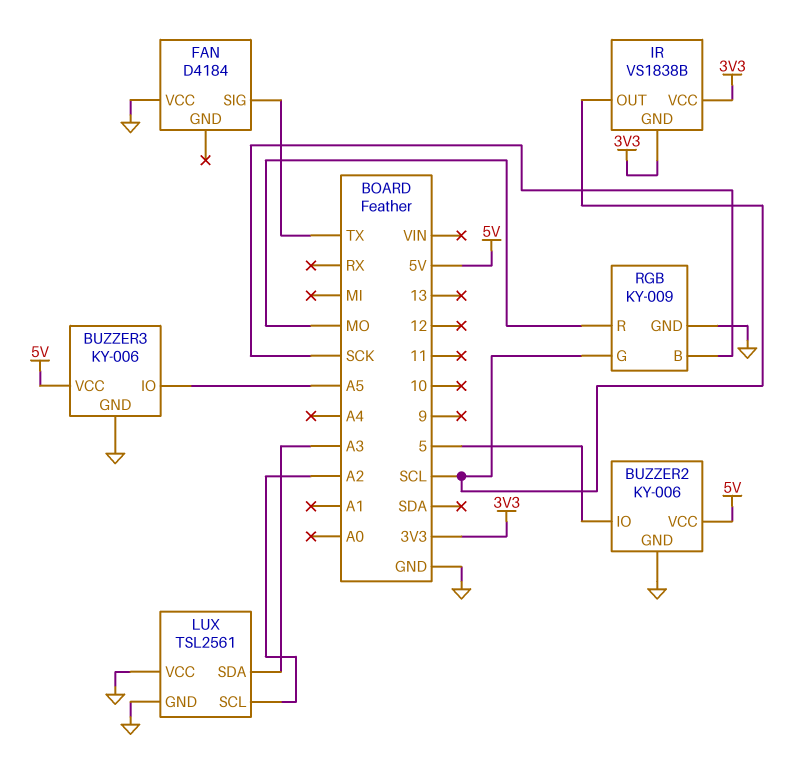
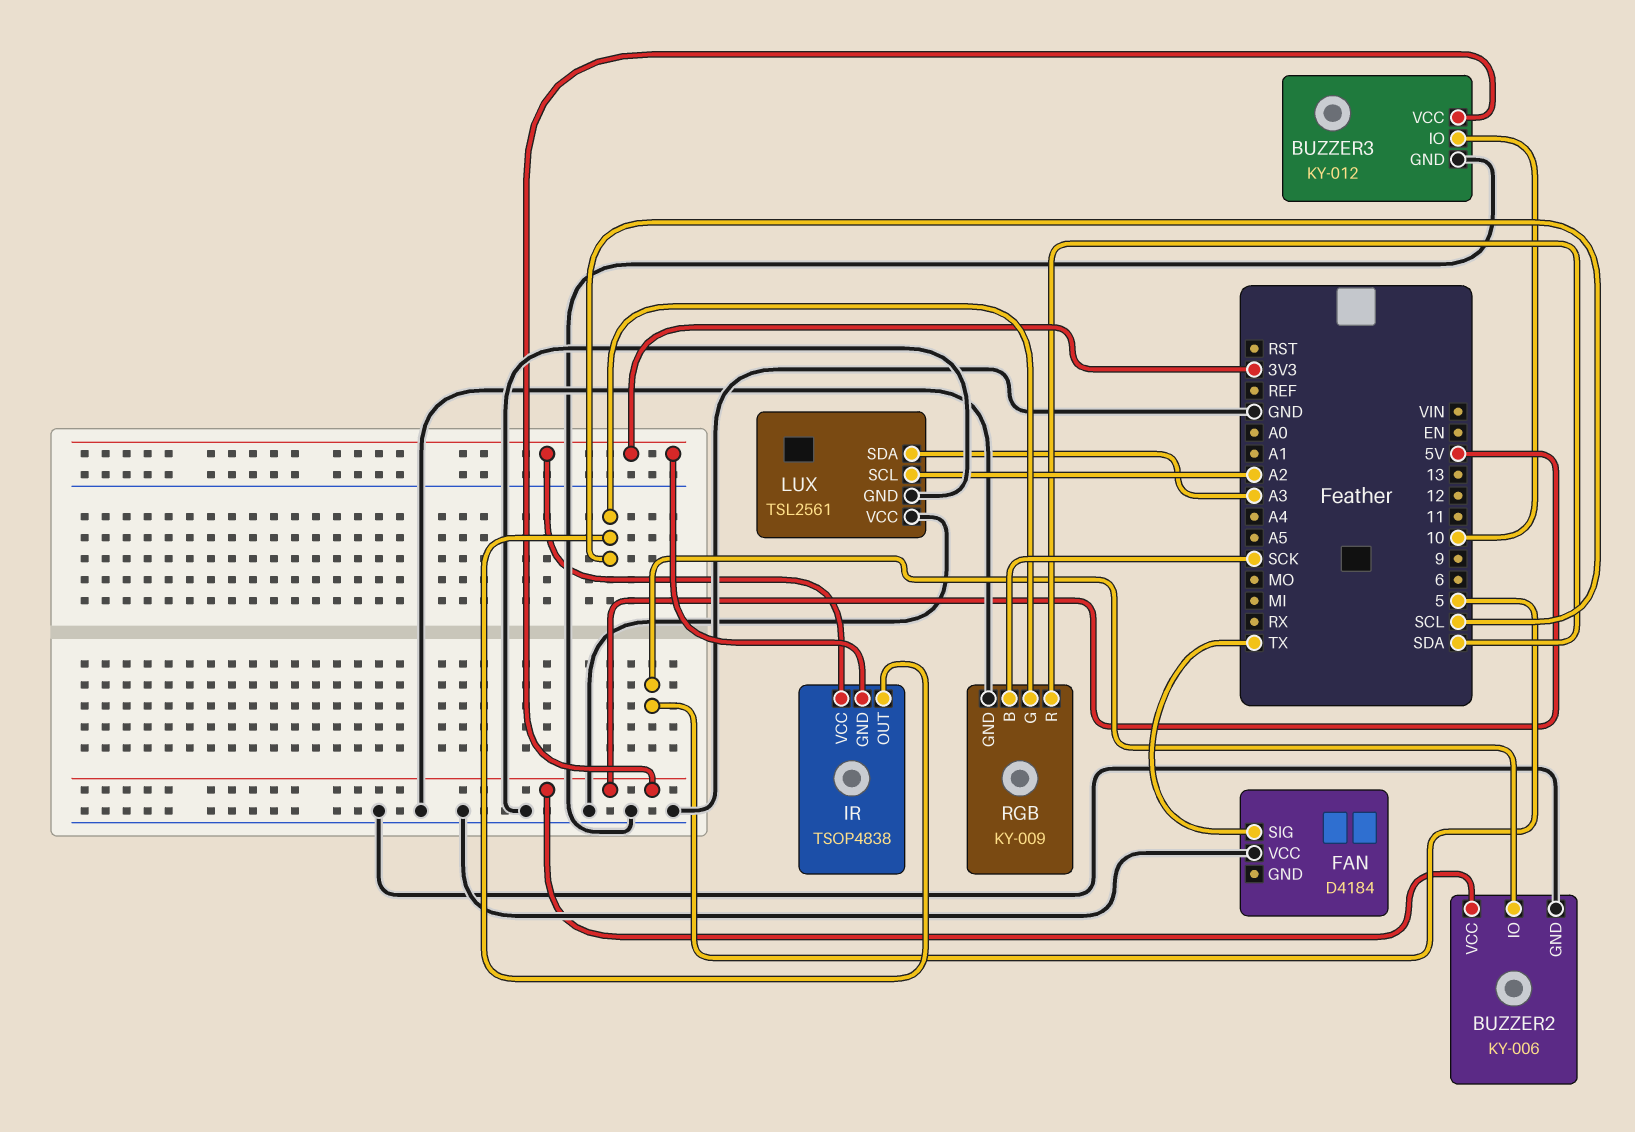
BUZZER3: KY-006 -> KY-012
BUZZER3 pin IO: A5 -> 10
IR: VS1838B -> TSOP4838
RGB pin R: MO -> SDA

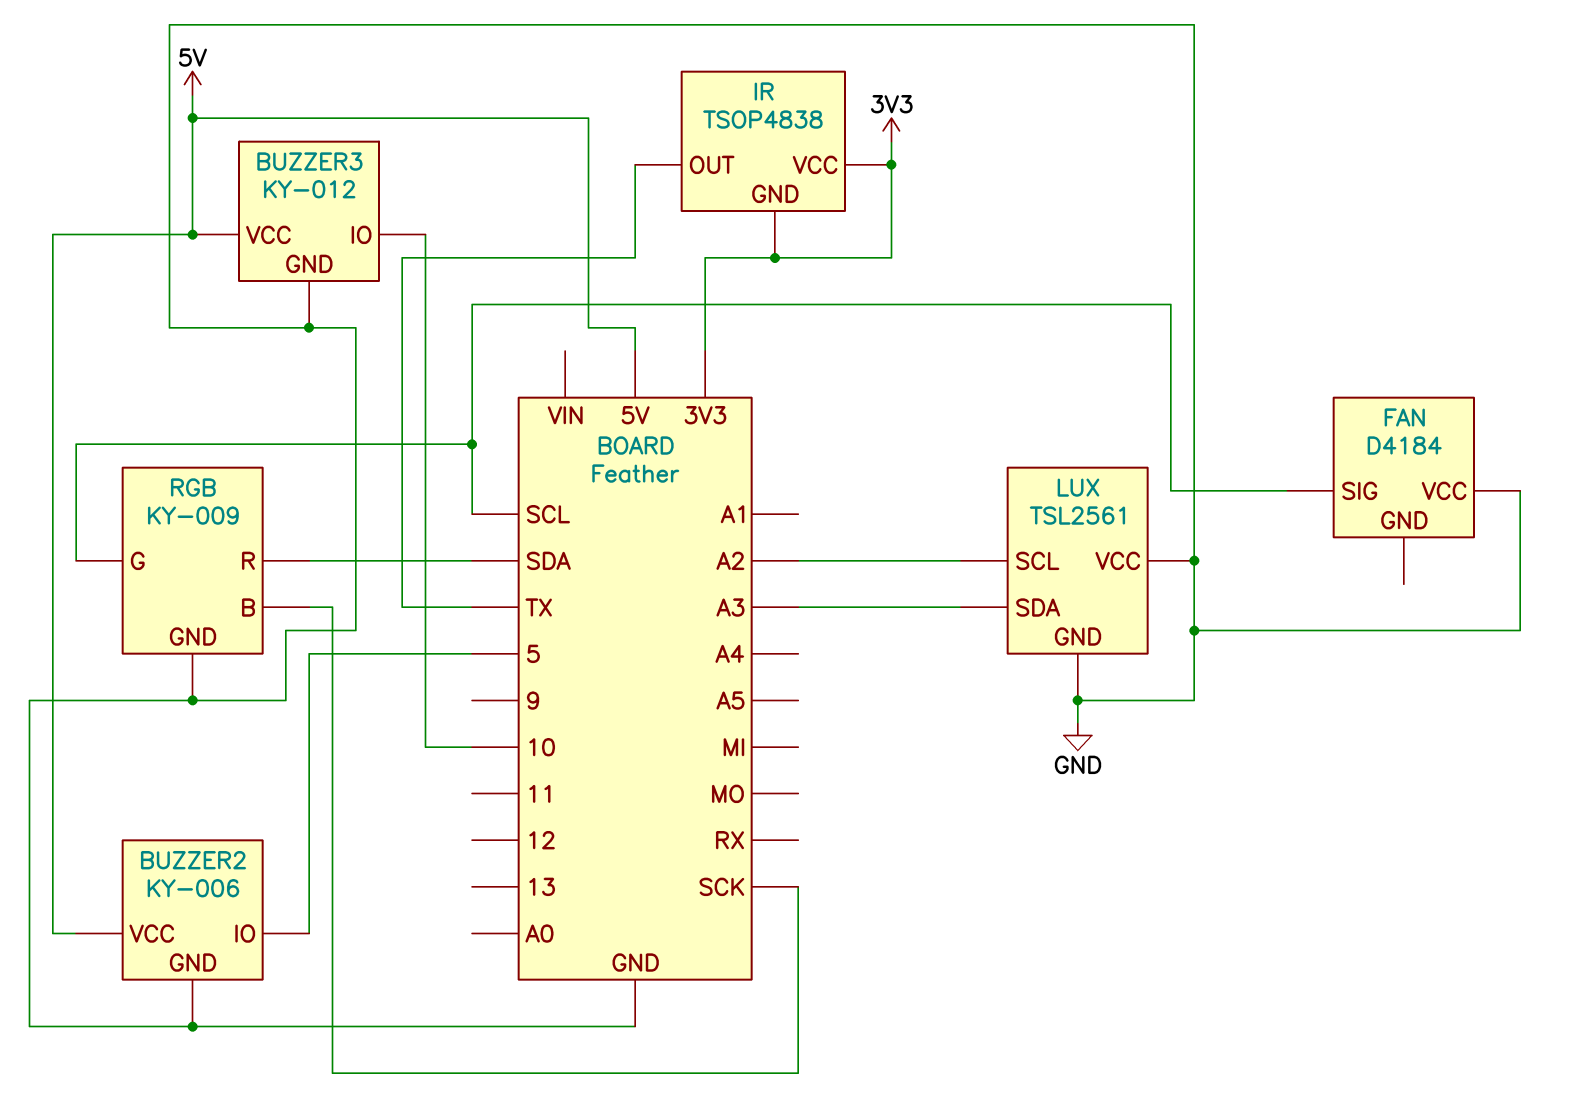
FAN pin SIG: TX -> SCL
IR pin OUT: SCL -> TX

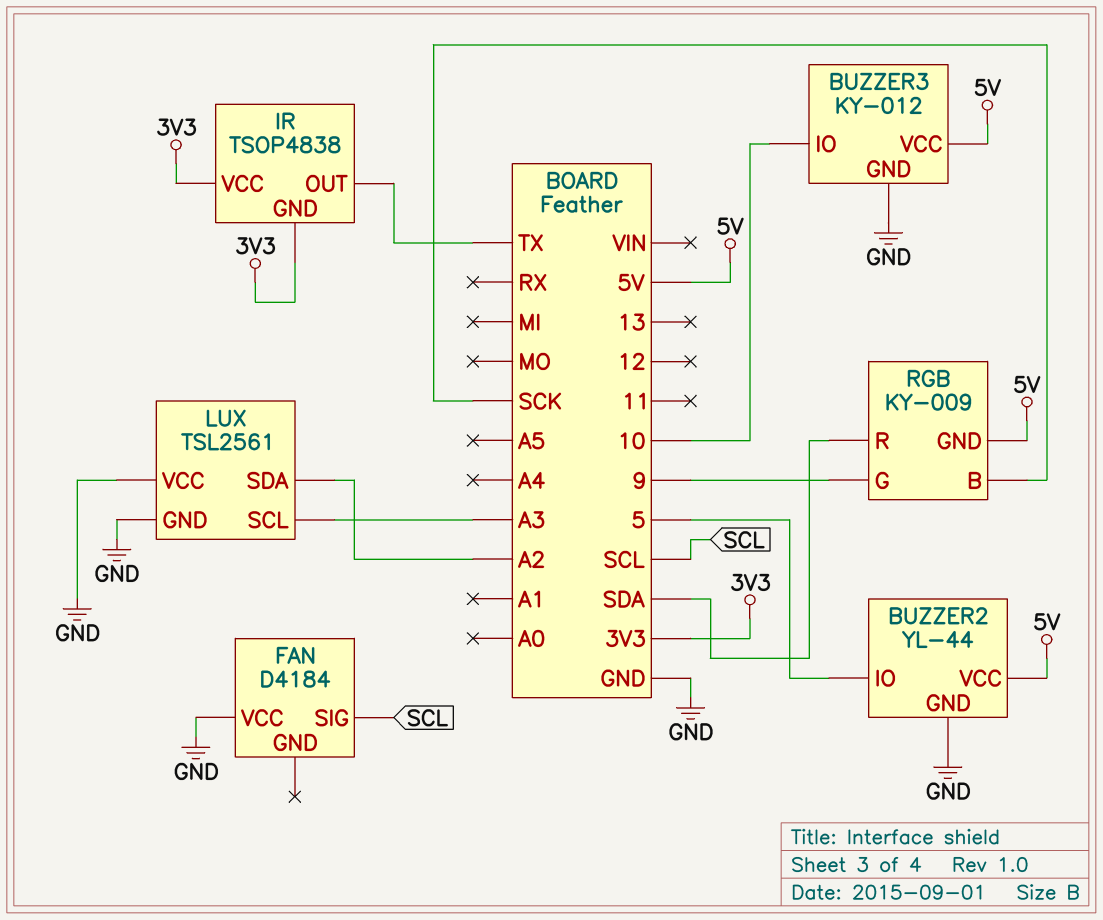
BUZZER2: KY-006 -> YL-44
LUX pin SCL: A2 -> A3
LUX pin SDA: A3 -> A2
RGB pin G: SCL -> 9
RGB pin GND: GND -> 5V

